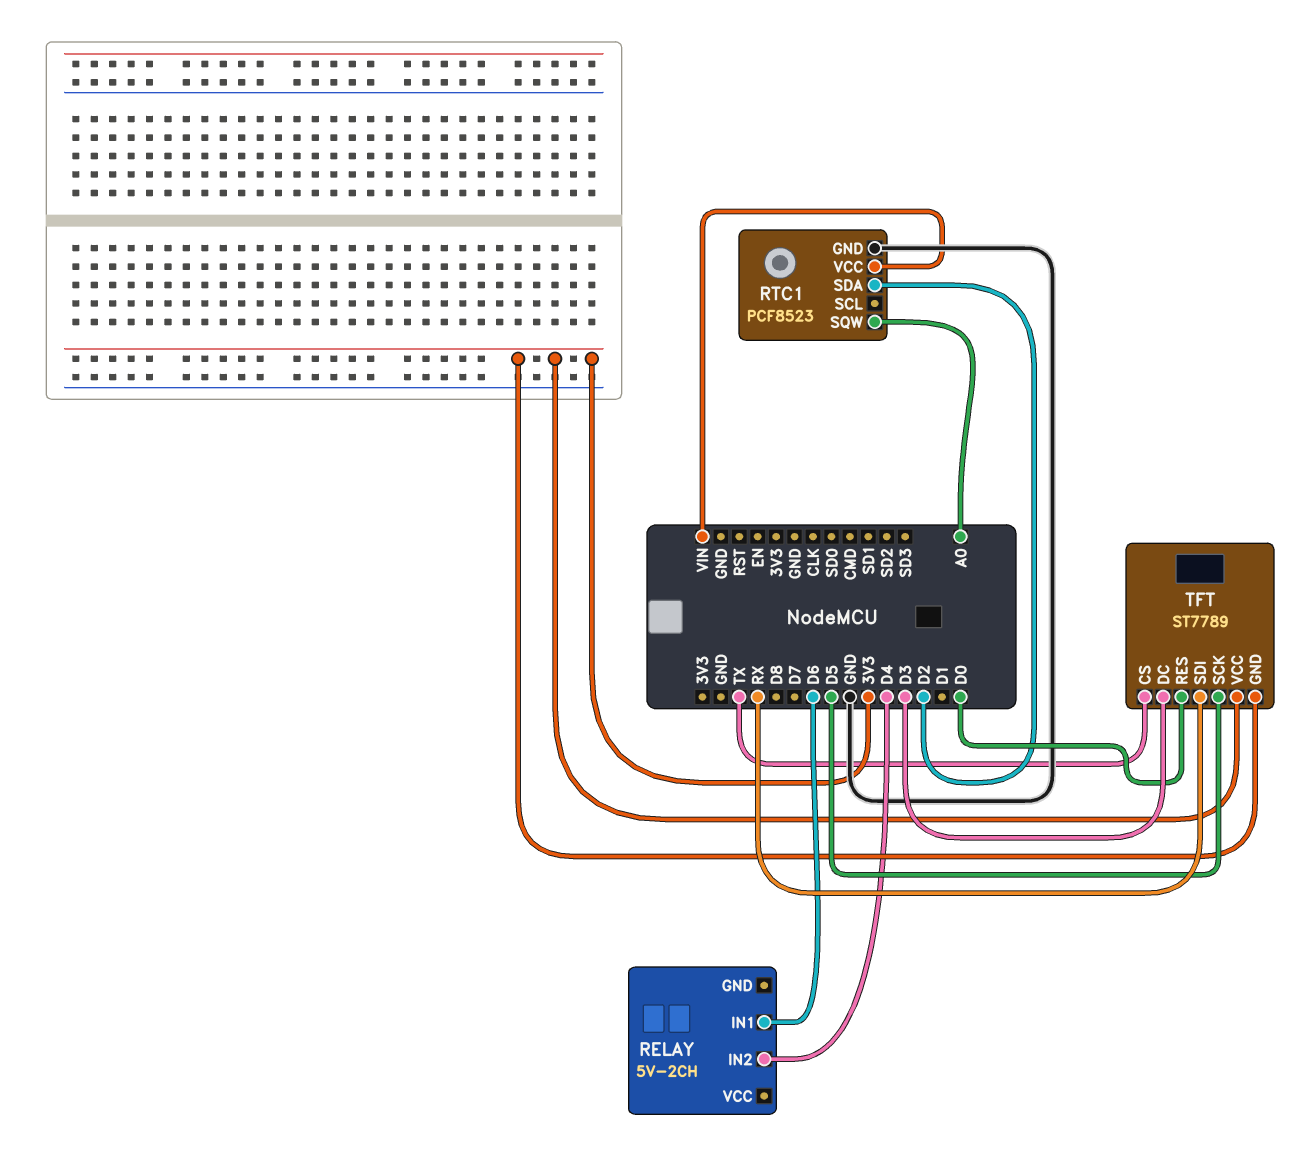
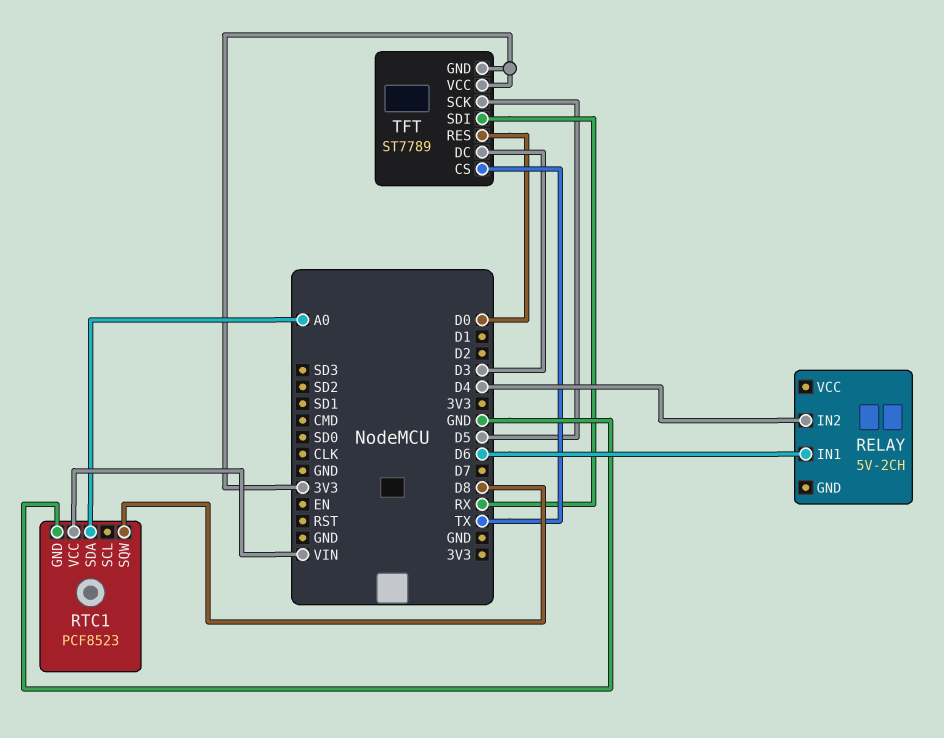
RTC1 pin SDA: D2 -> A0
RTC1 pin SQW: A0 -> D8

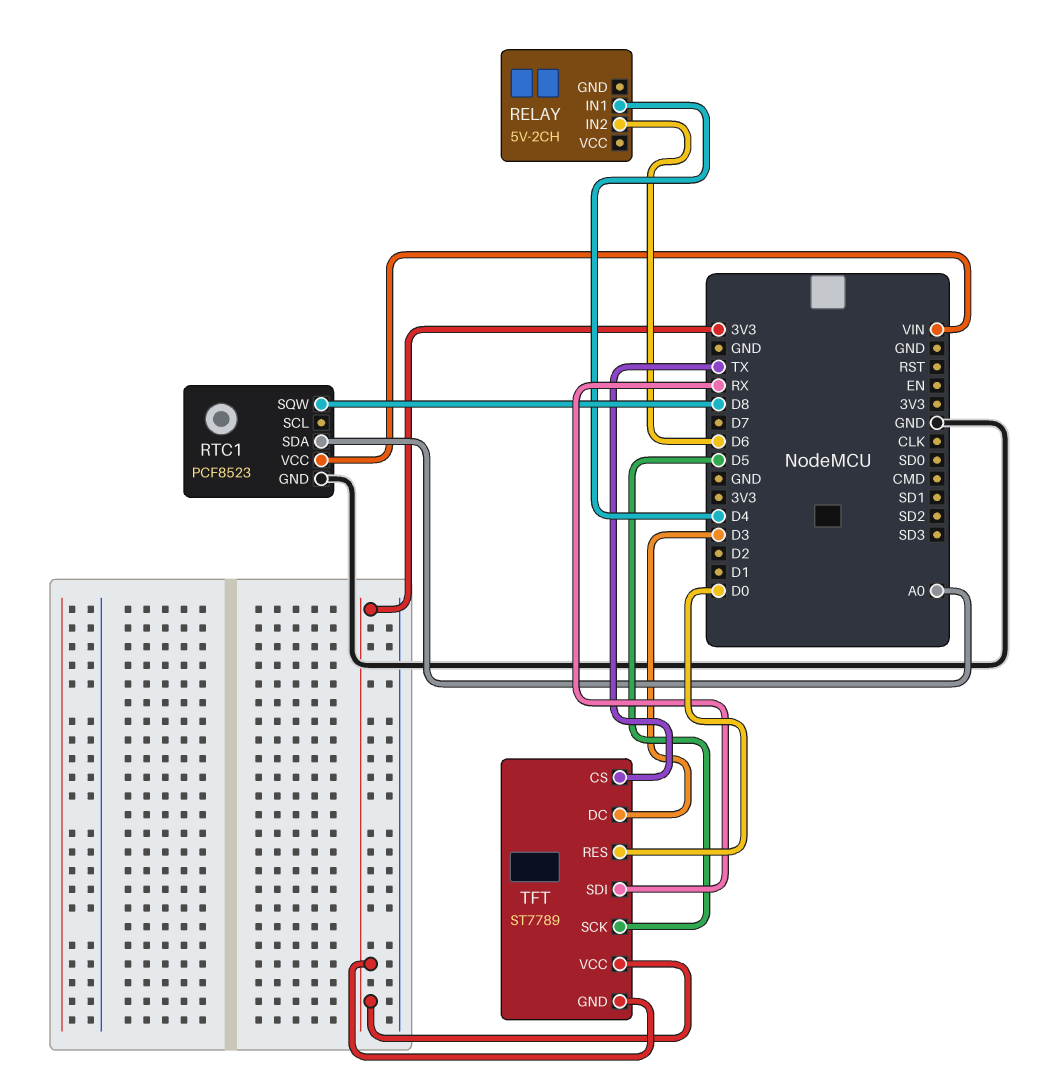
RELAY pin IN1: D6 -> D4
RELAY pin IN2: D4 -> D6

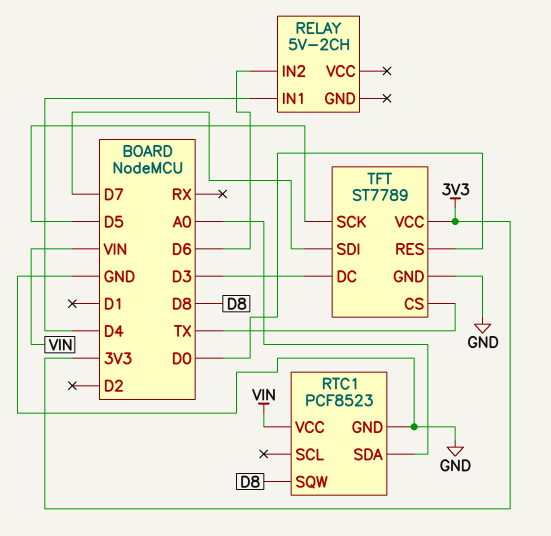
TFT pin GND: 3V3 -> GND
TFT pin SDI: RX -> D7

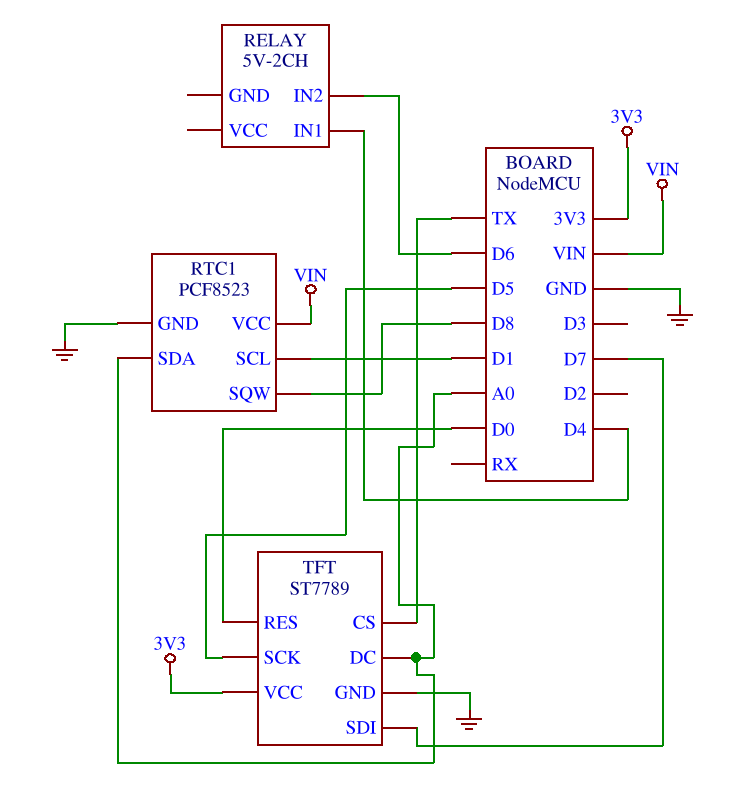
RTC1 pin SCL: none -> D1
TFT pin DC: D3 -> A0

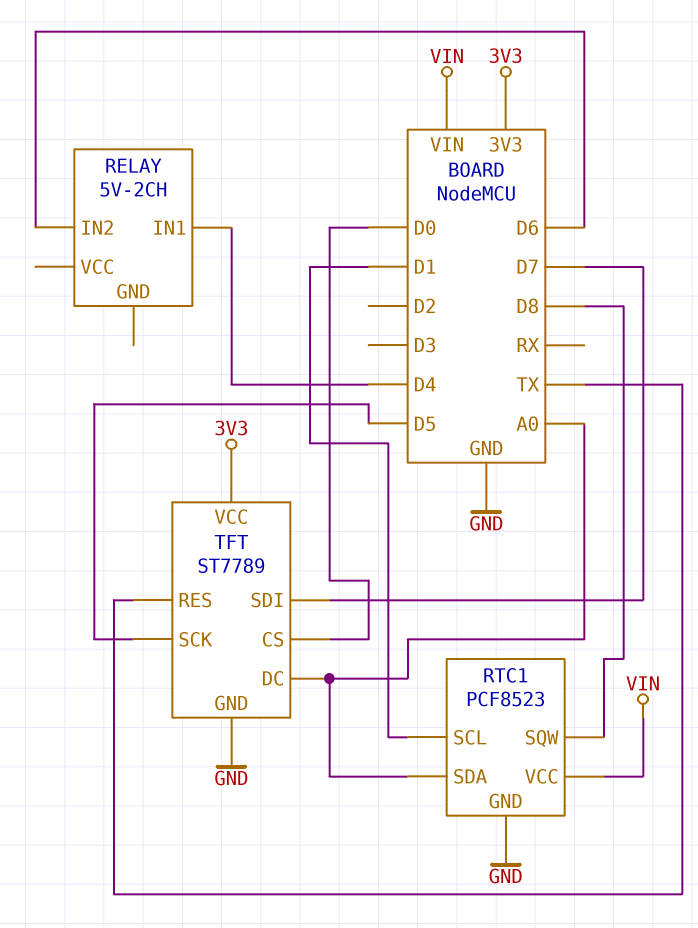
TFT pin CS: TX -> D0
TFT pin RES: D0 -> TX

